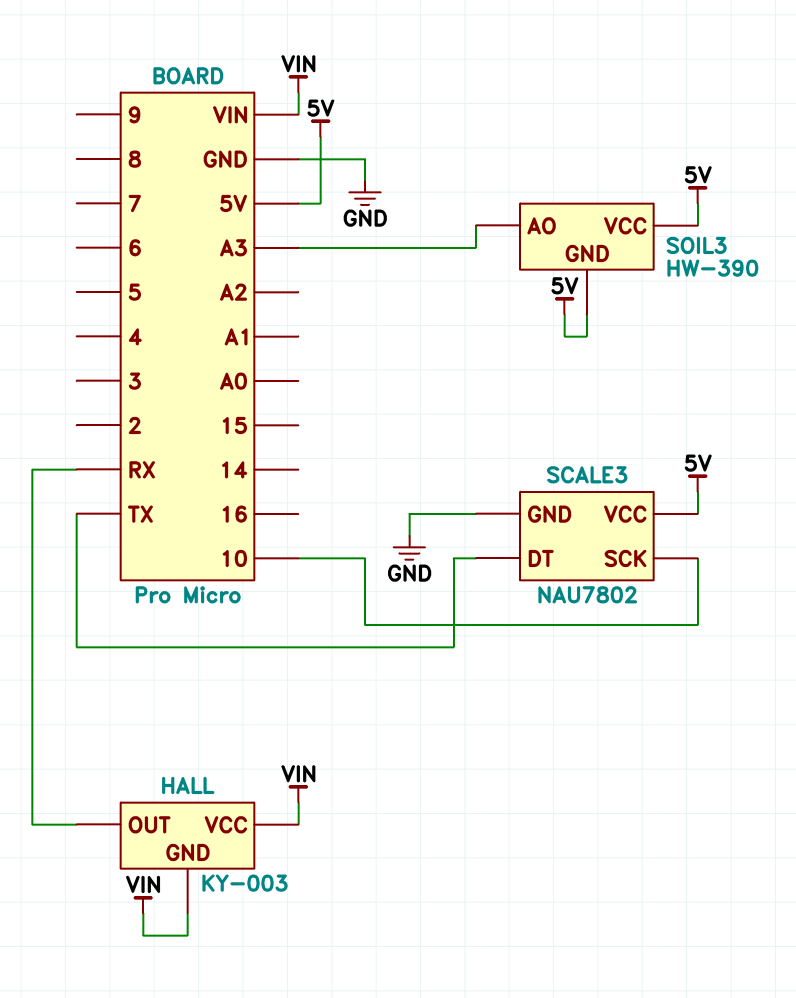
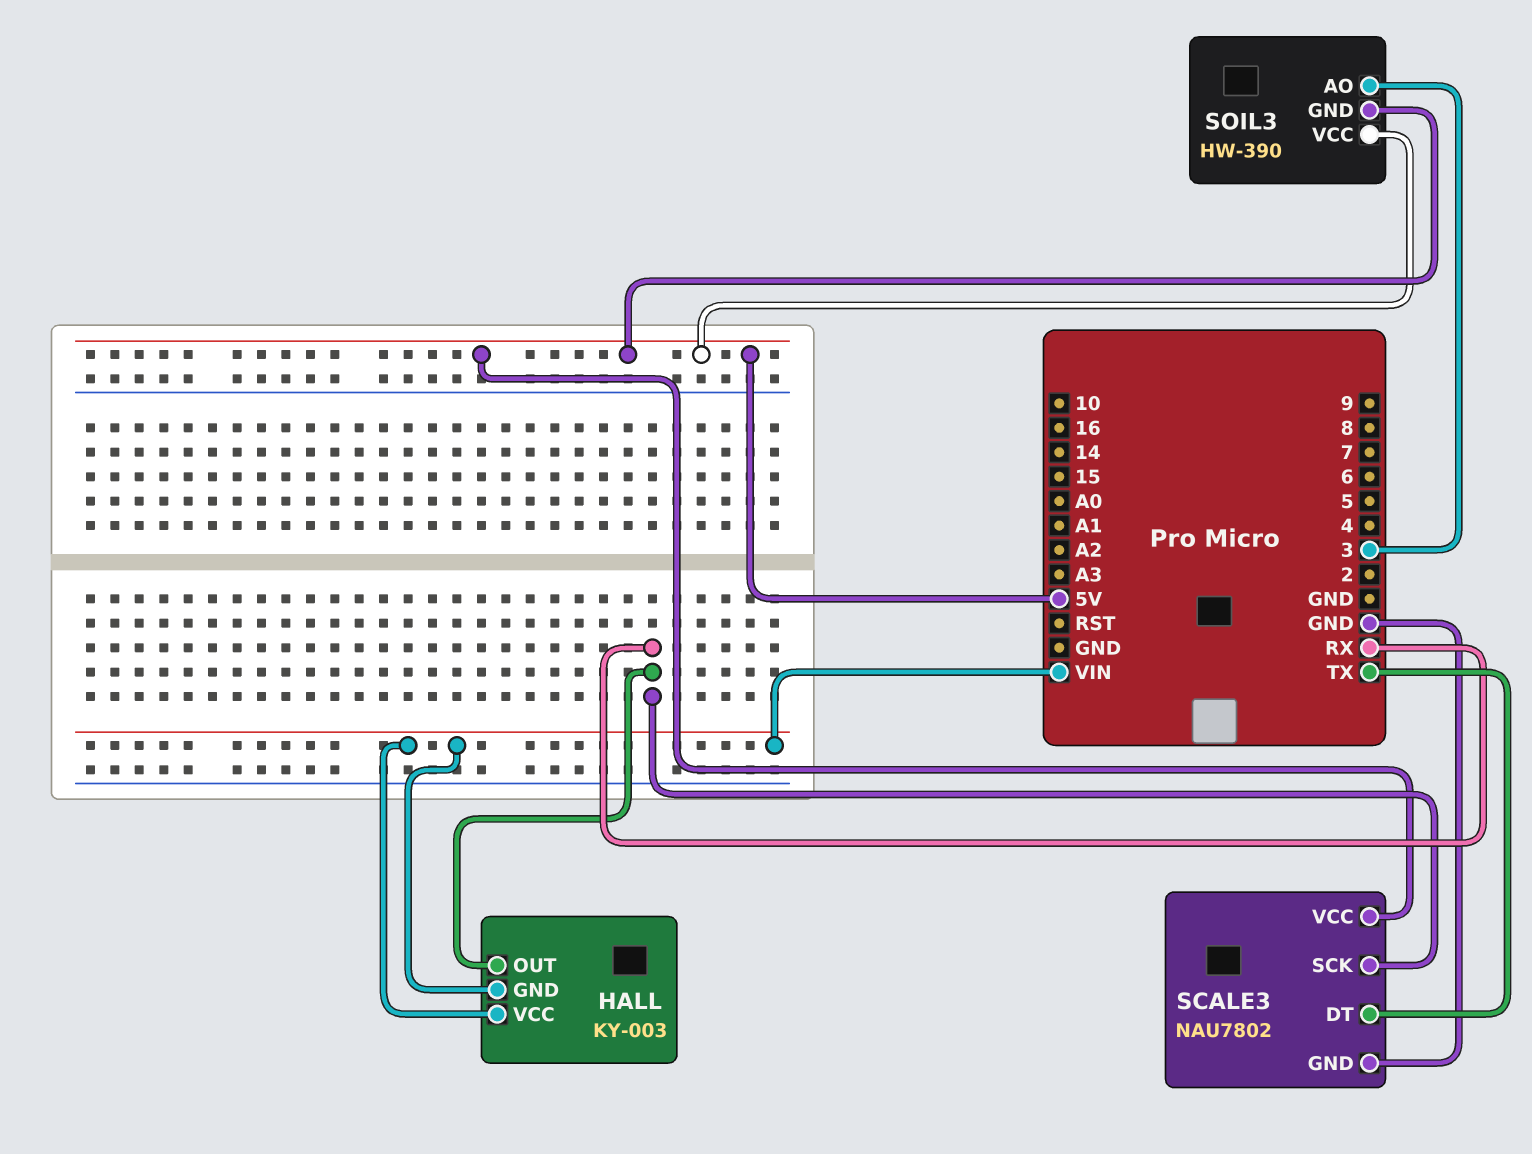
SCALE3 pin SCK: 10 -> RX
SOIL3 pin AO: A3 -> 3

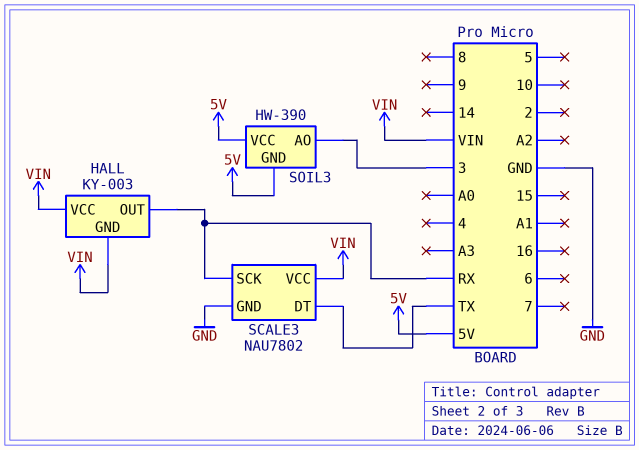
SCALE3 pin VCC: 5V -> VIN

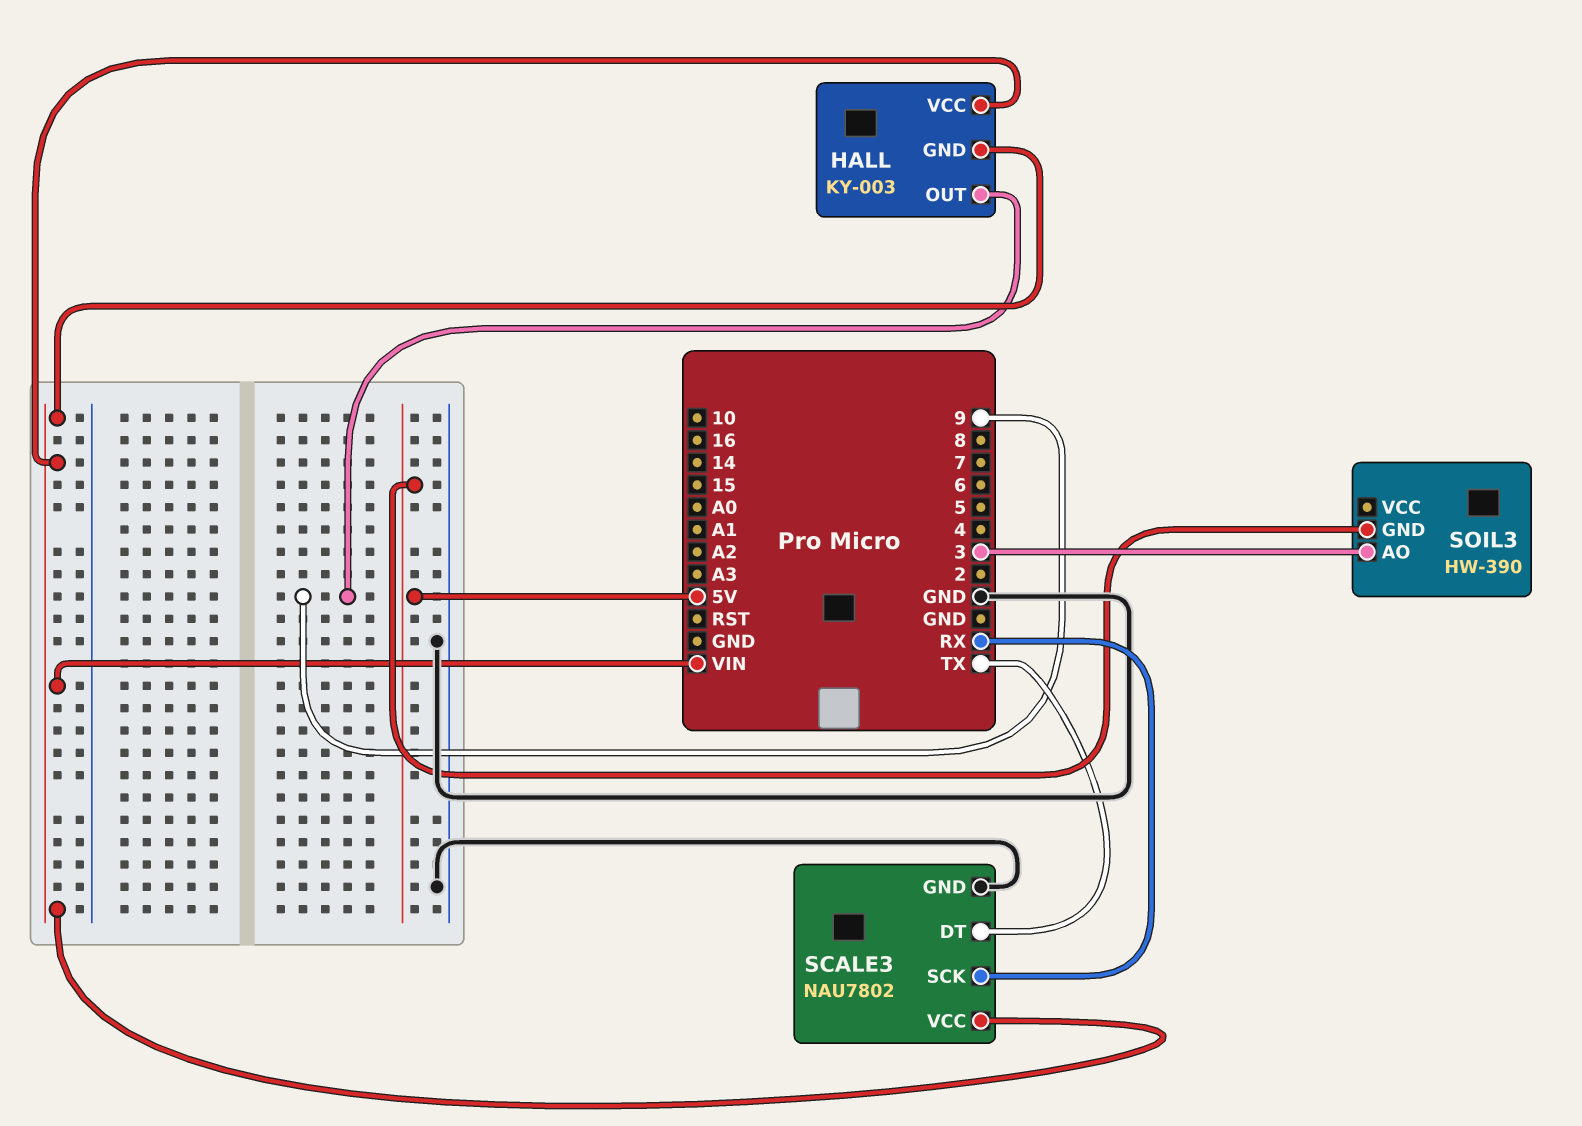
HALL pin OUT: RX -> 9
SOIL3 pin VCC: 5V -> none

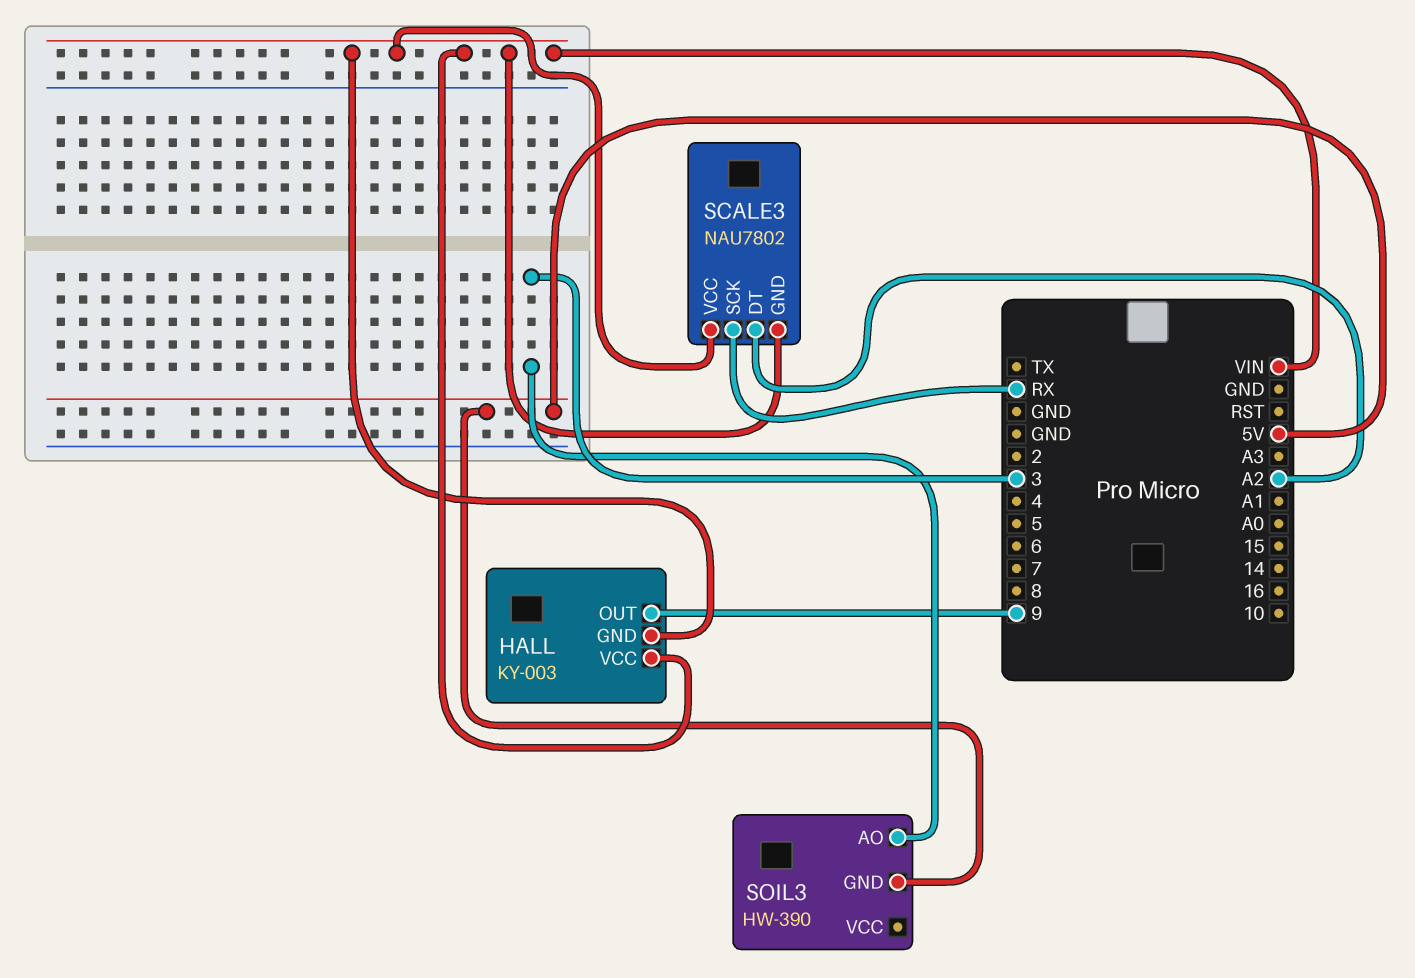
SCALE3 pin DT: TX -> A2
SCALE3 pin GND: GND -> VIN

